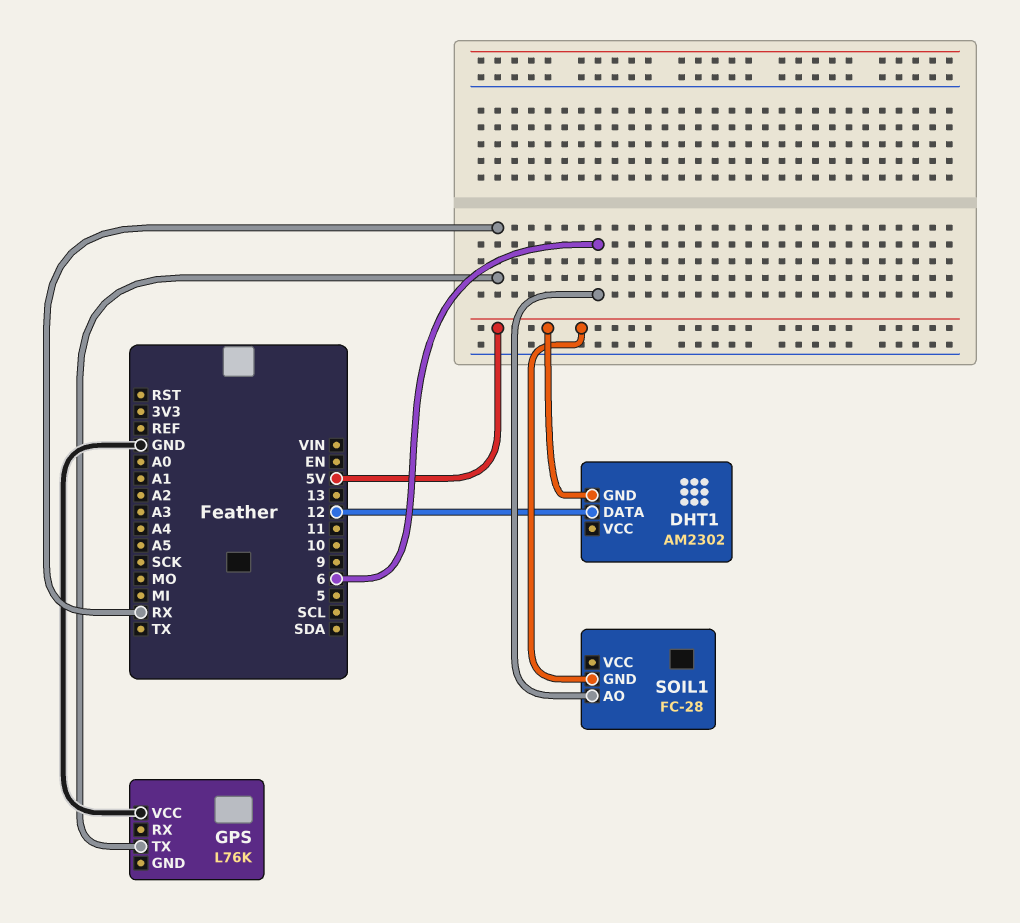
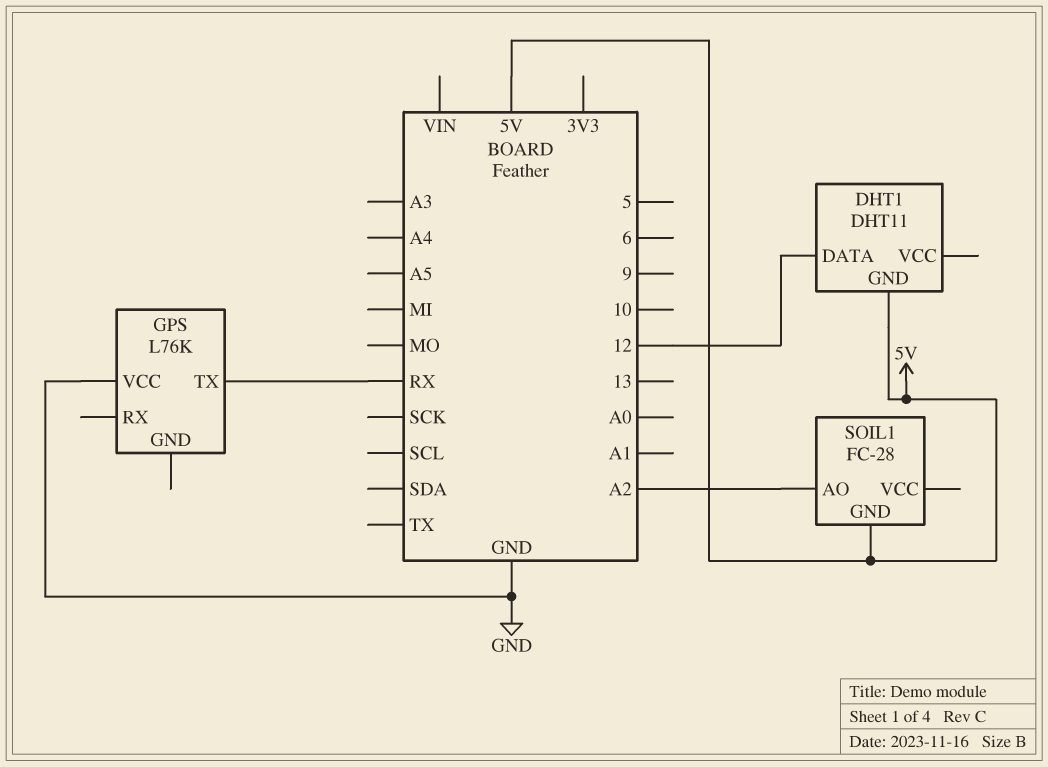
DHT1: AM2302 -> DHT11
SOIL1 pin AO: 6 -> A2

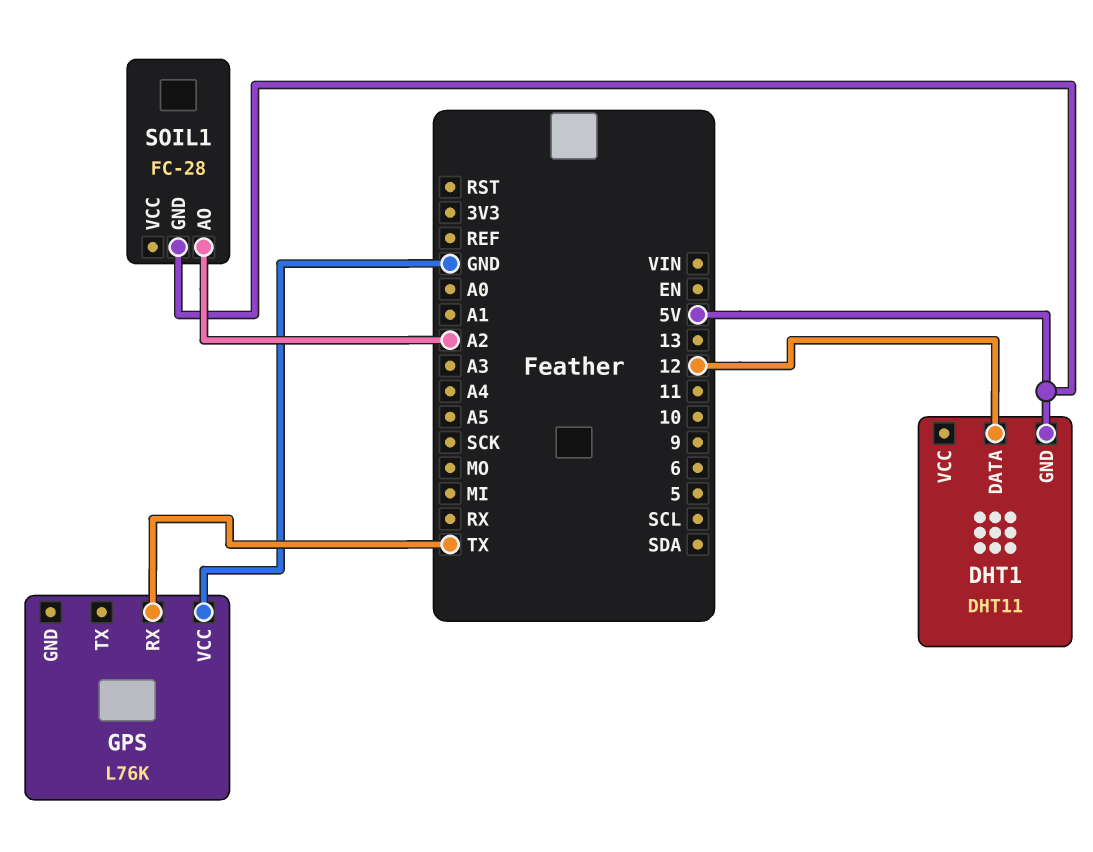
GPS pin RX: none -> TX
GPS pin TX: RX -> none

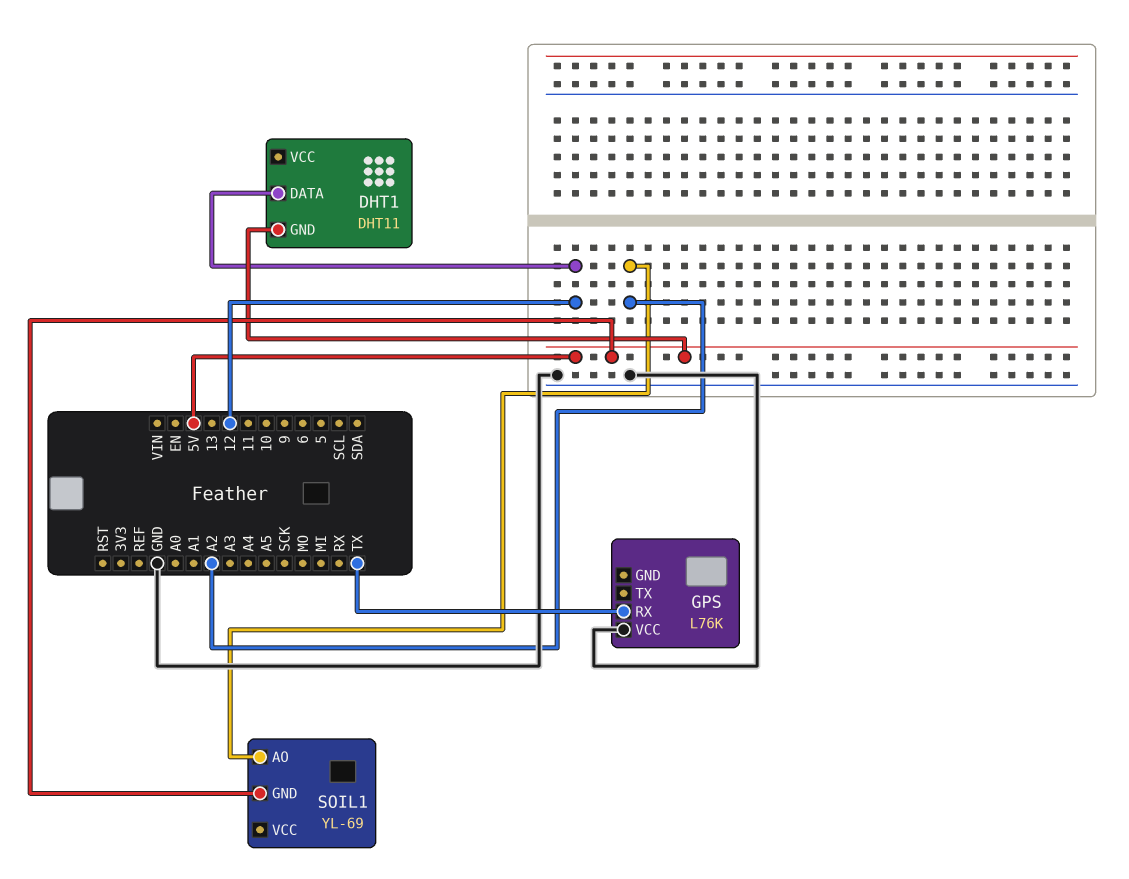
SOIL1: FC-28 -> YL-69

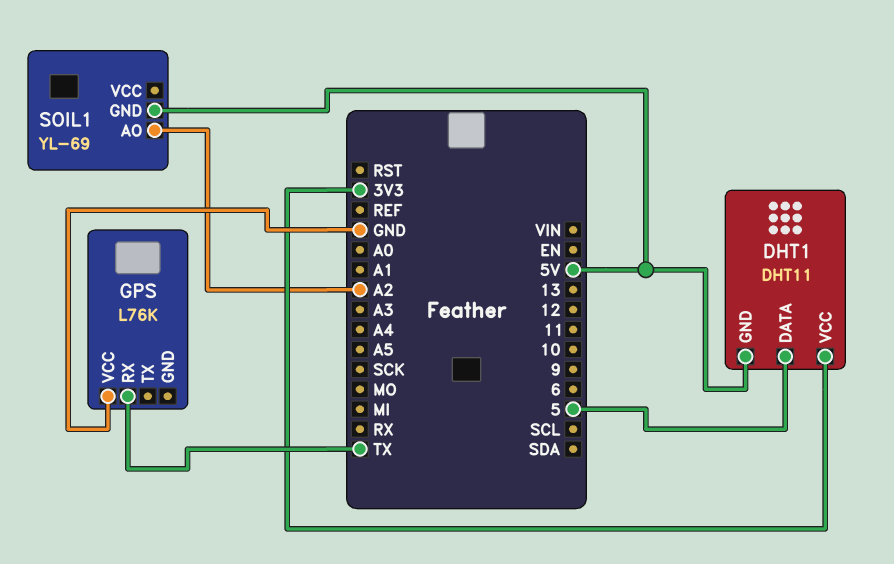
DHT1 pin DATA: 12 -> 5
DHT1 pin VCC: none -> 3V3

